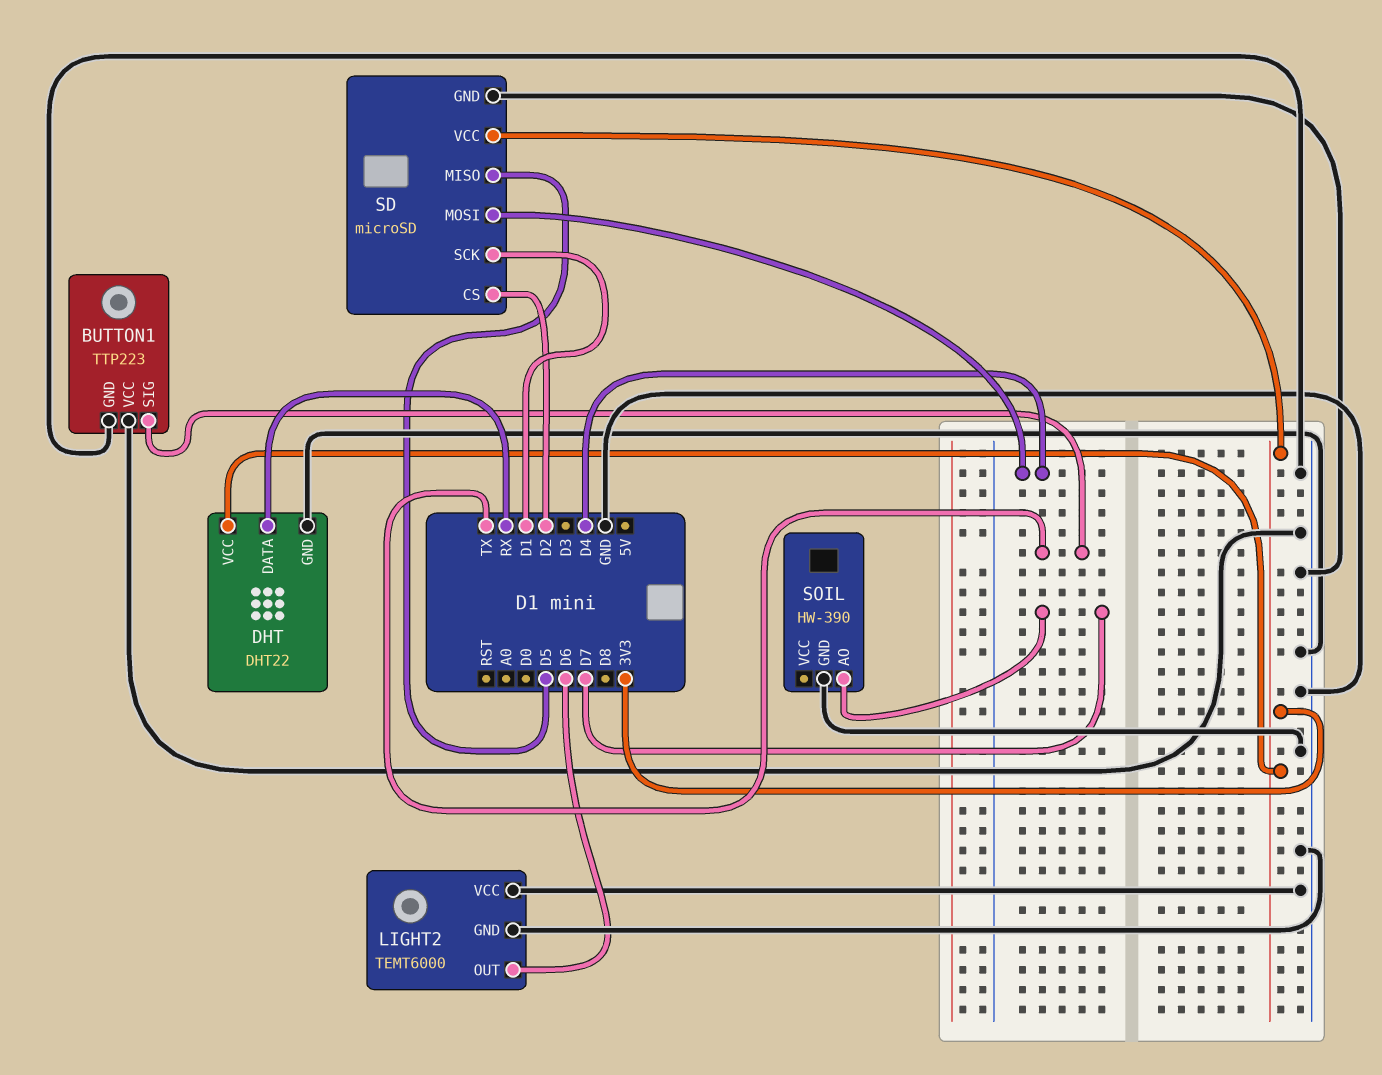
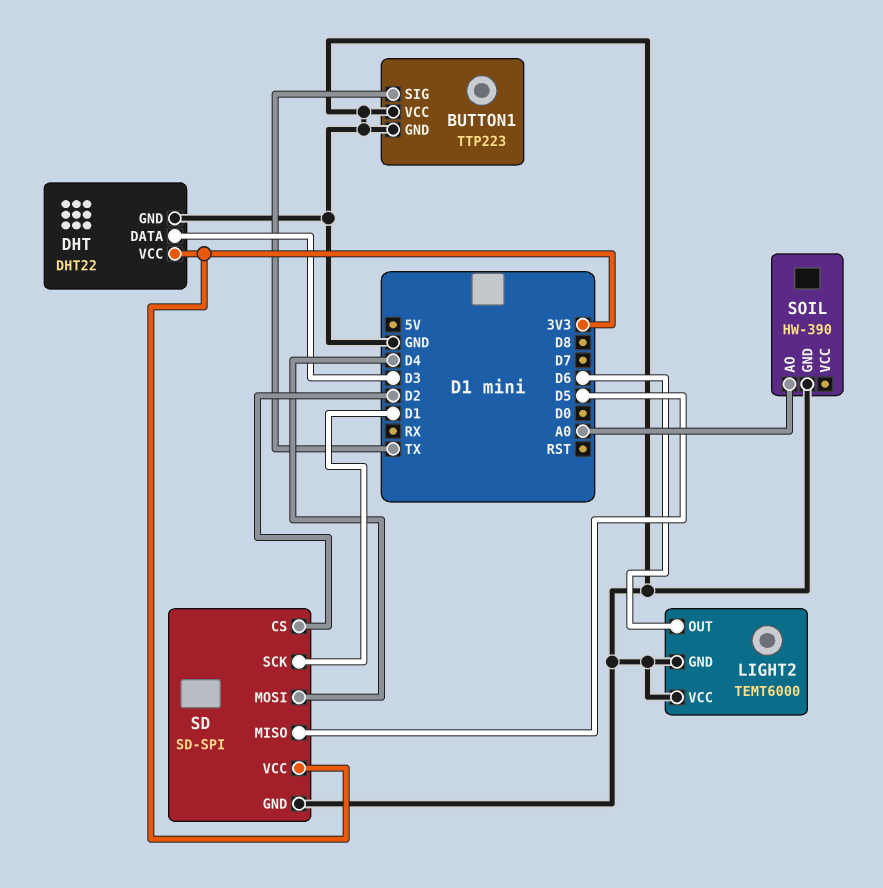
DHT pin DATA: RX -> D3
SD: microSD -> SD-SPI
SOIL pin AO: D7 -> A0

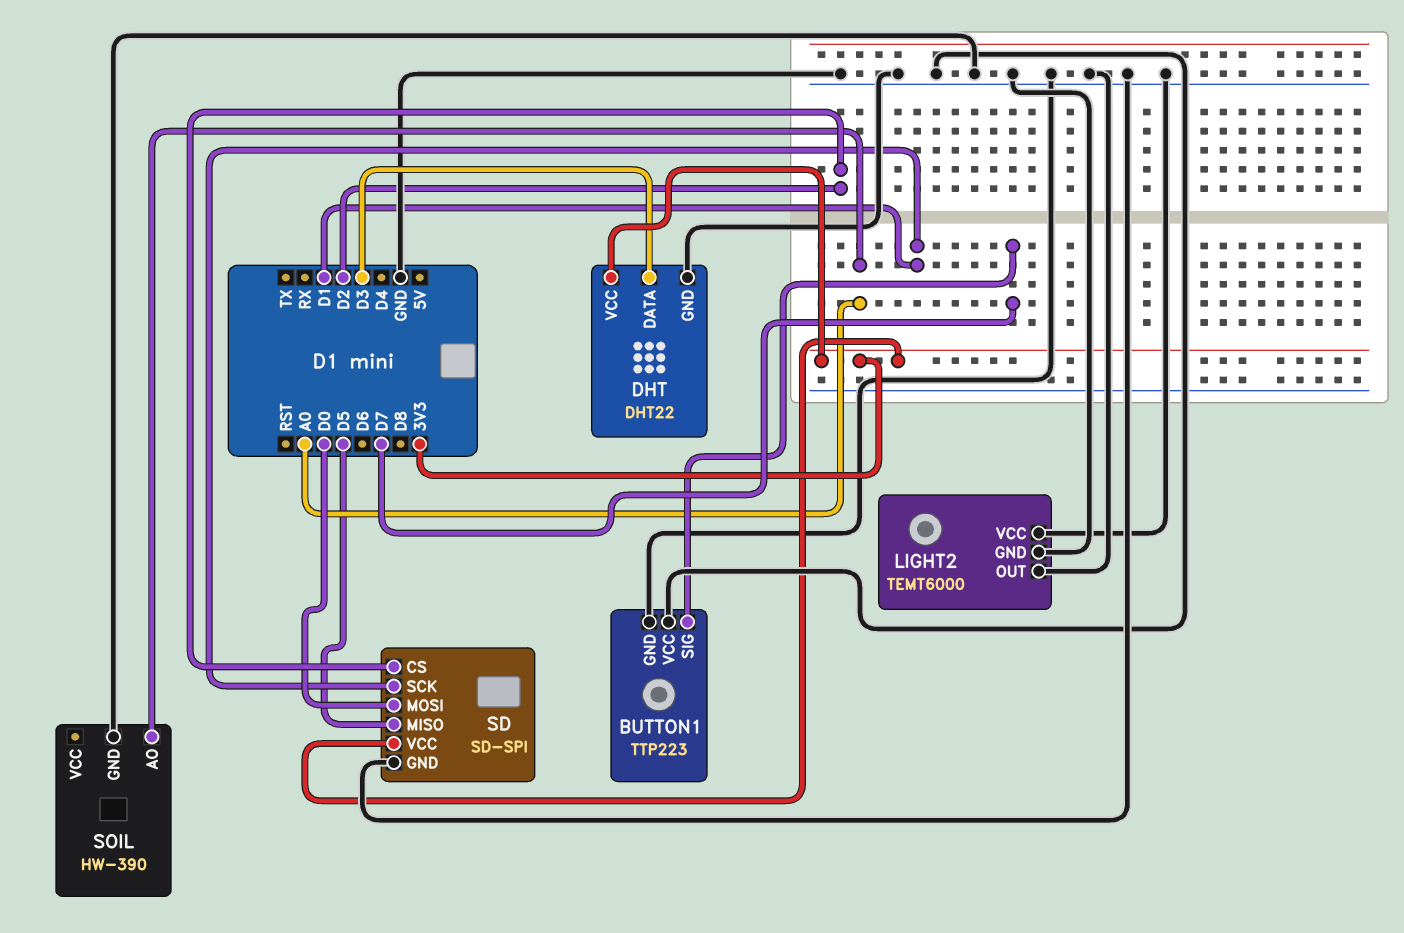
BUTTON1 pin SIG: TX -> D7
LIGHT2 pin OUT: D6 -> GND
SD pin MOSI: D4 -> D0

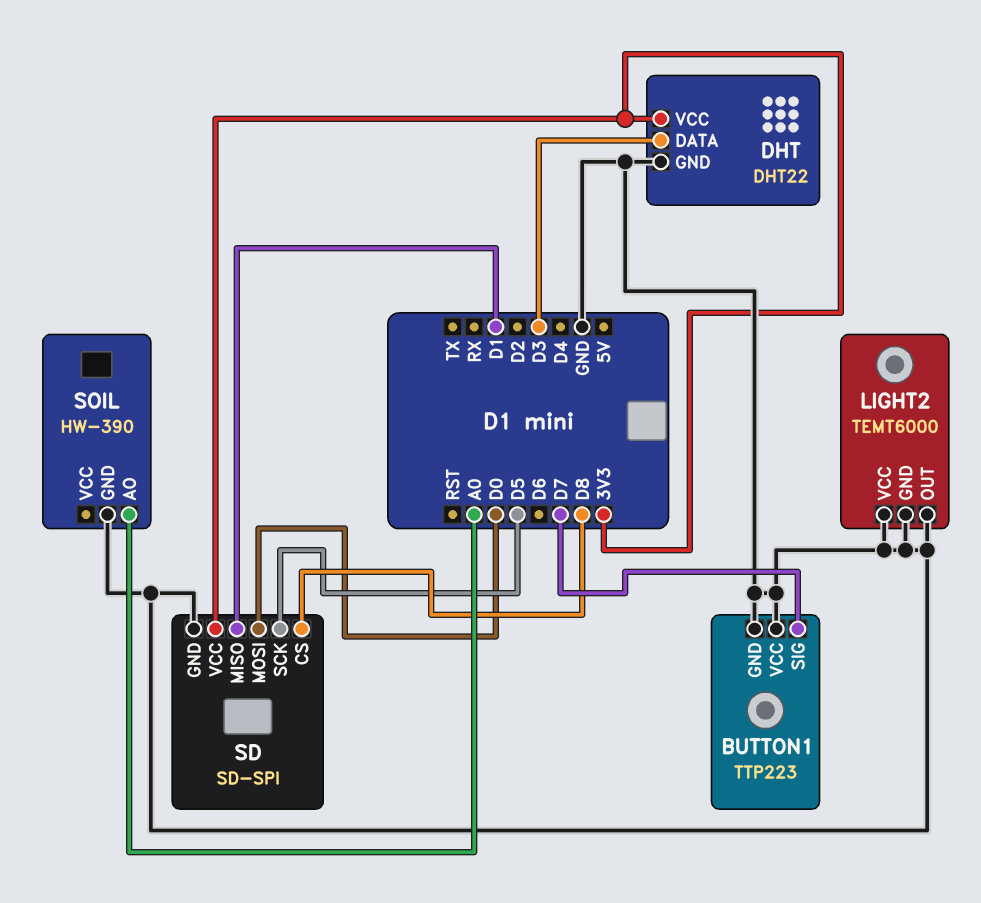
SD pin CS: D2 -> D8
SD pin MISO: D5 -> D1
SD pin SCK: D1 -> D5

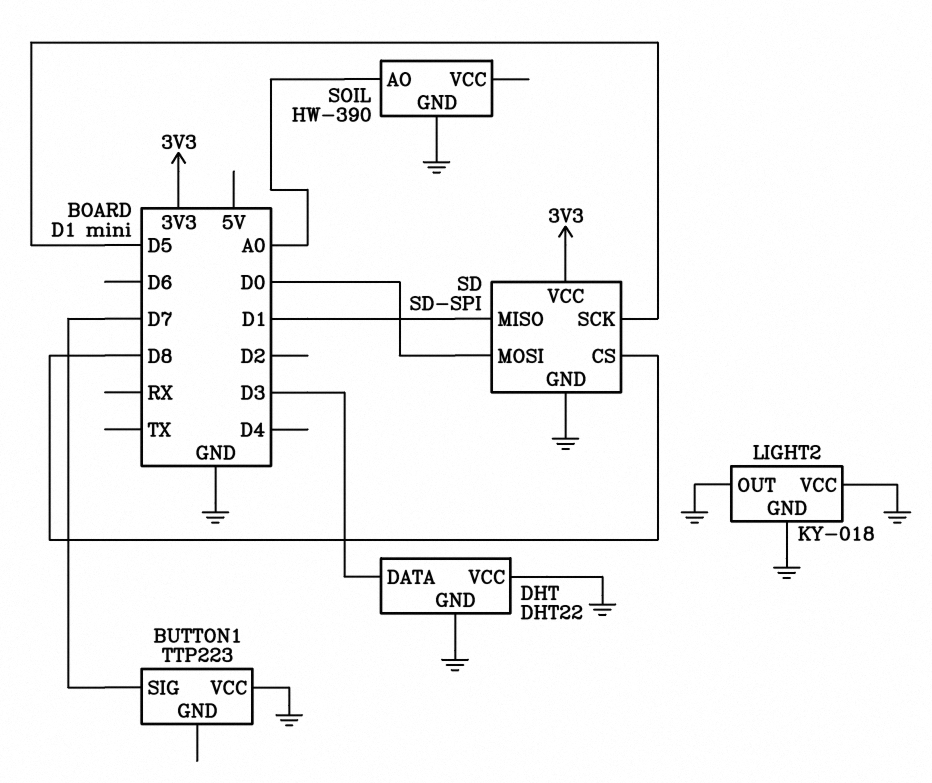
BUTTON1 pin GND: GND -> none
DHT pin VCC: 3V3 -> GND
LIGHT2: TEMT6000 -> KY-018

